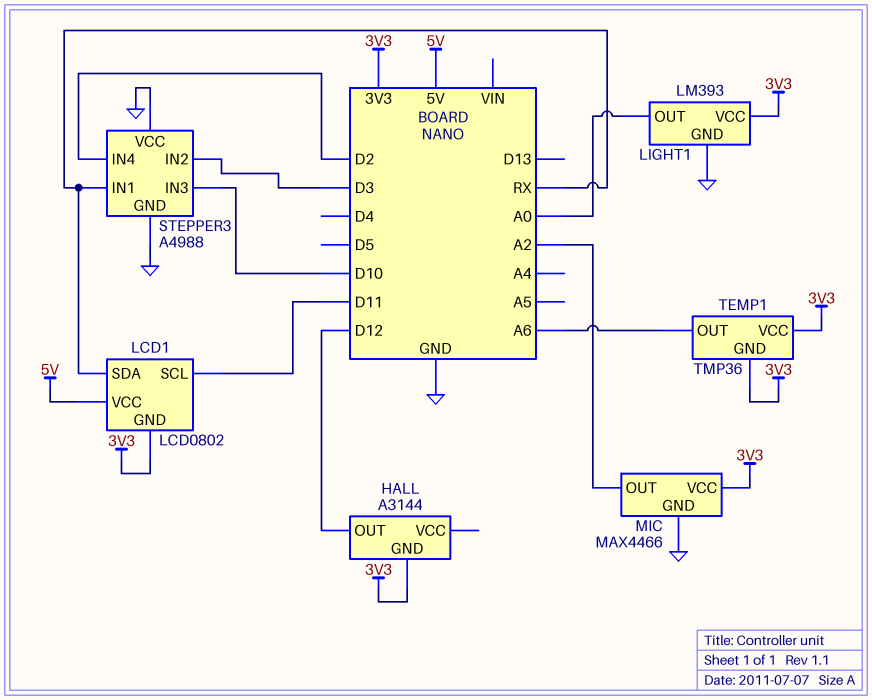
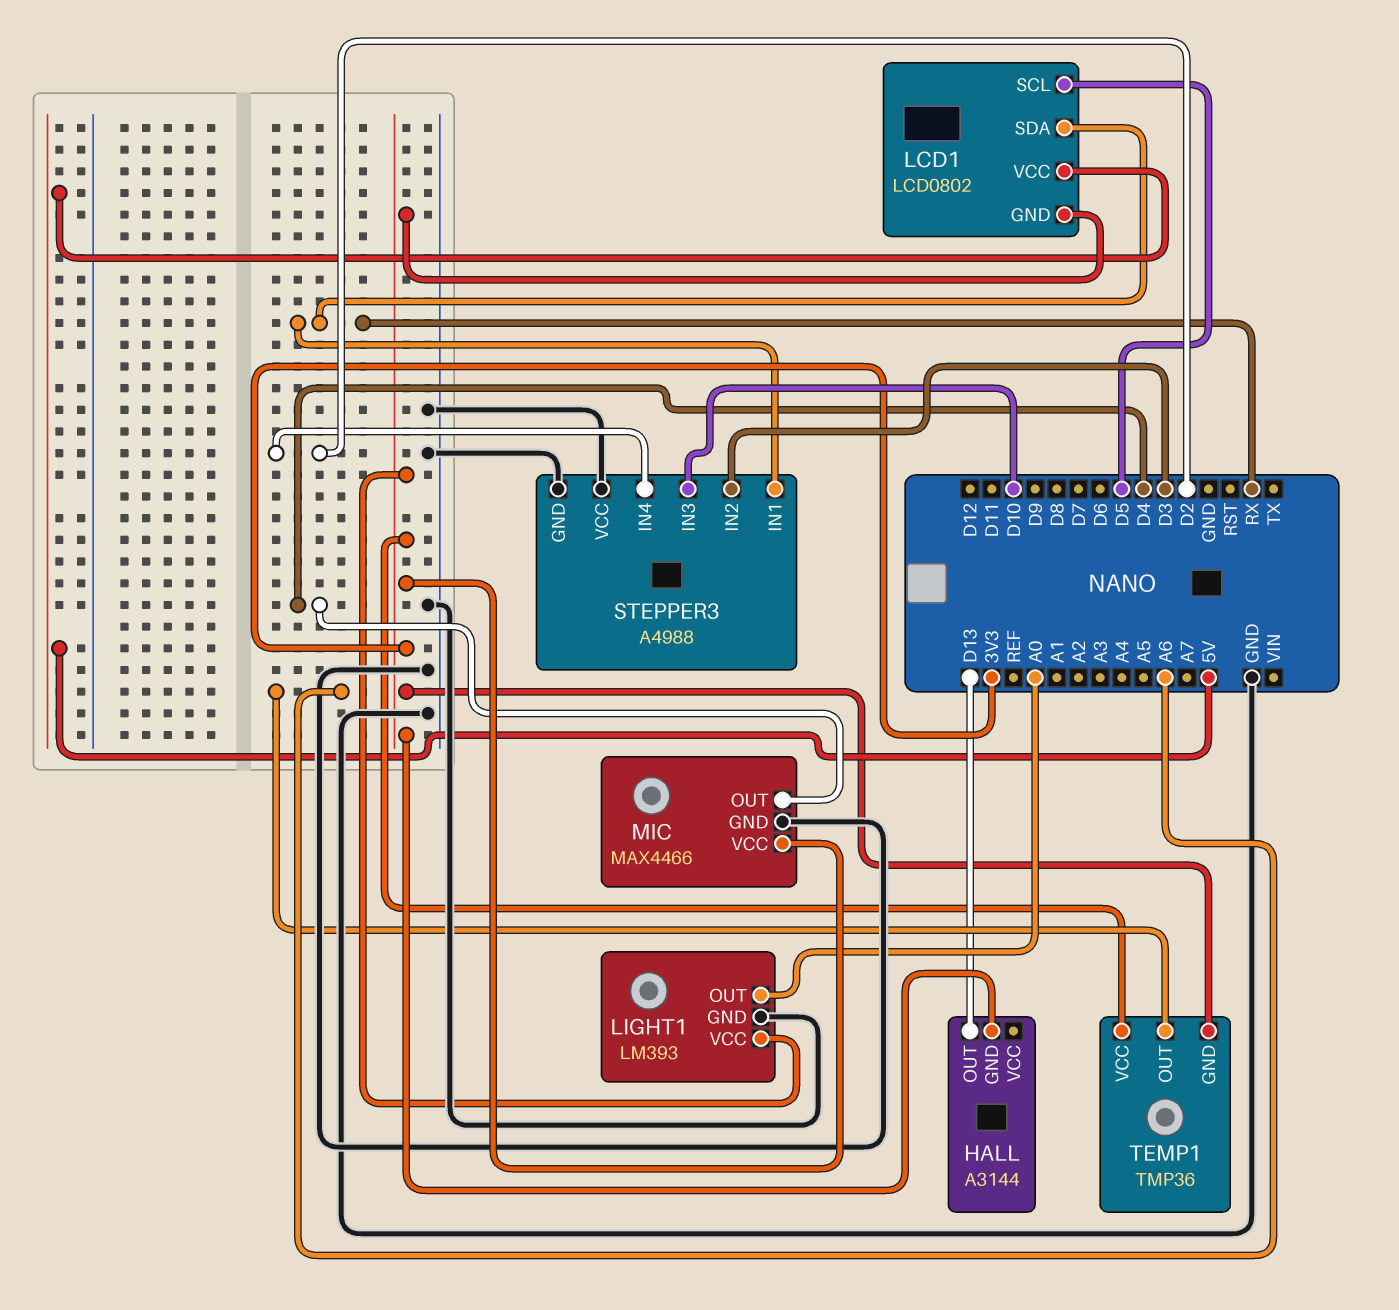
HALL pin OUT: D12 -> D13
LCD1 pin SCL: D11 -> D5
MIC pin OUT: A2 -> D4

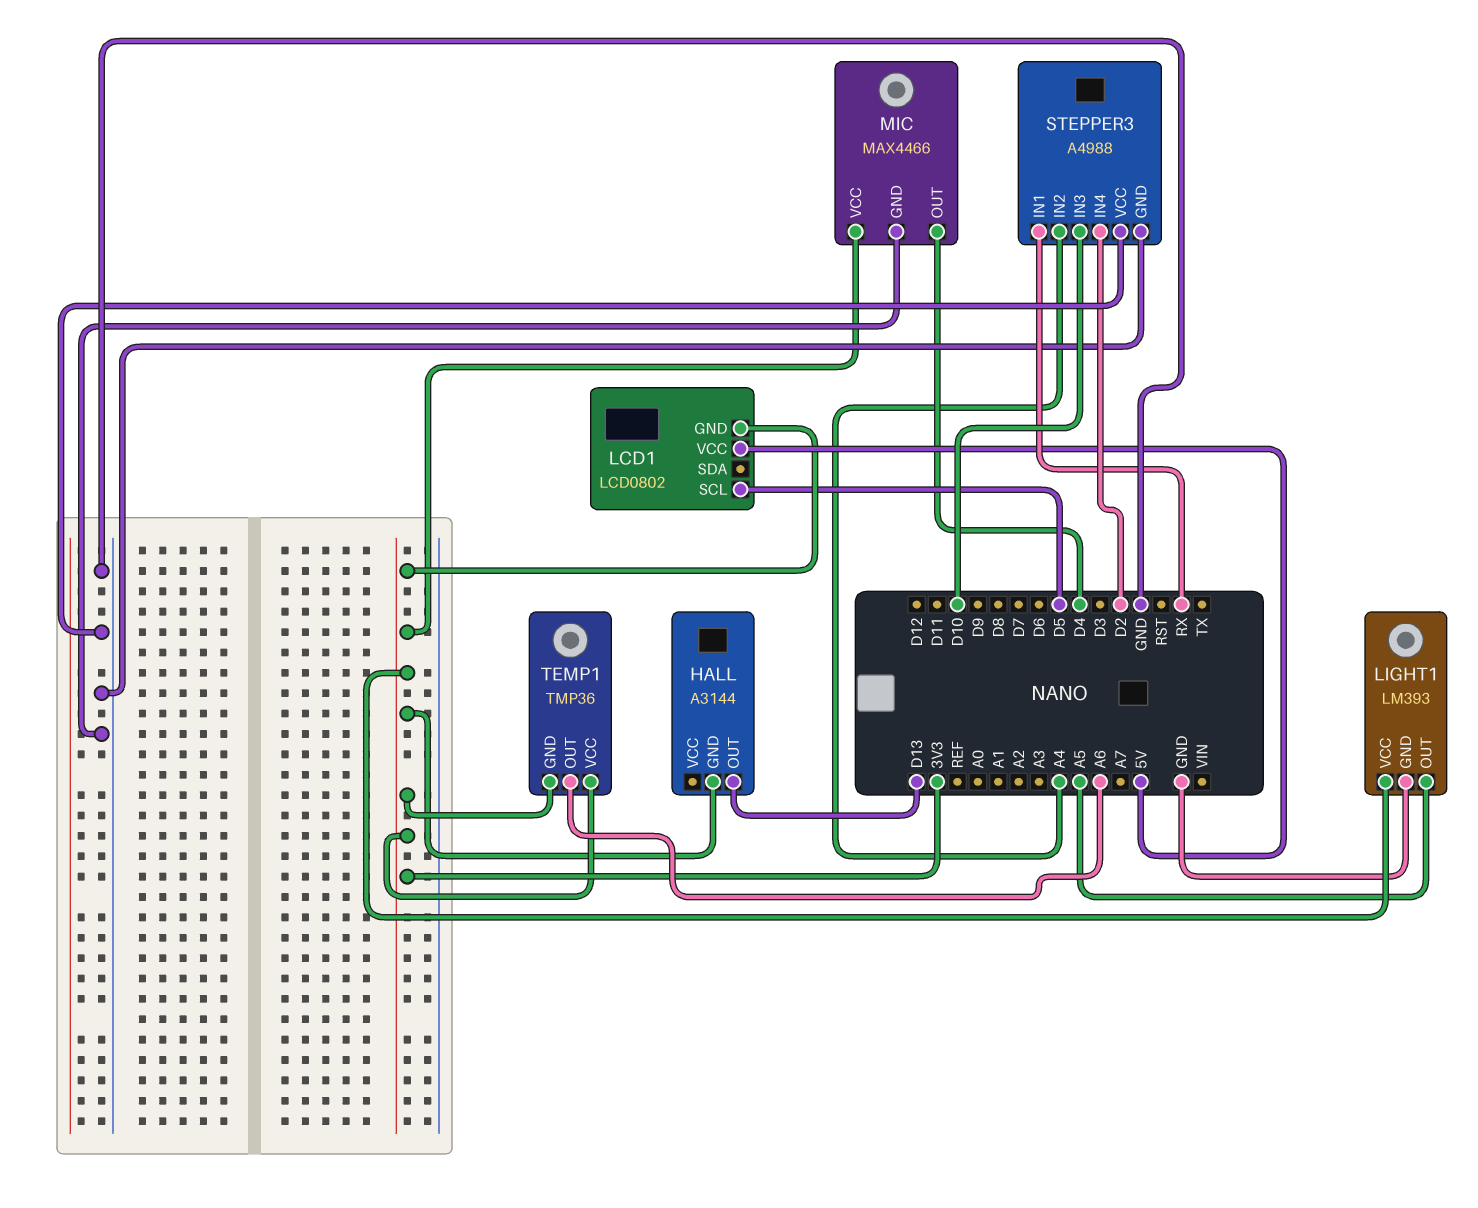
LCD1 pin SDA: RX -> none
LIGHT1 pin OUT: A0 -> A5
STEPPER3 pin IN2: D3 -> A4

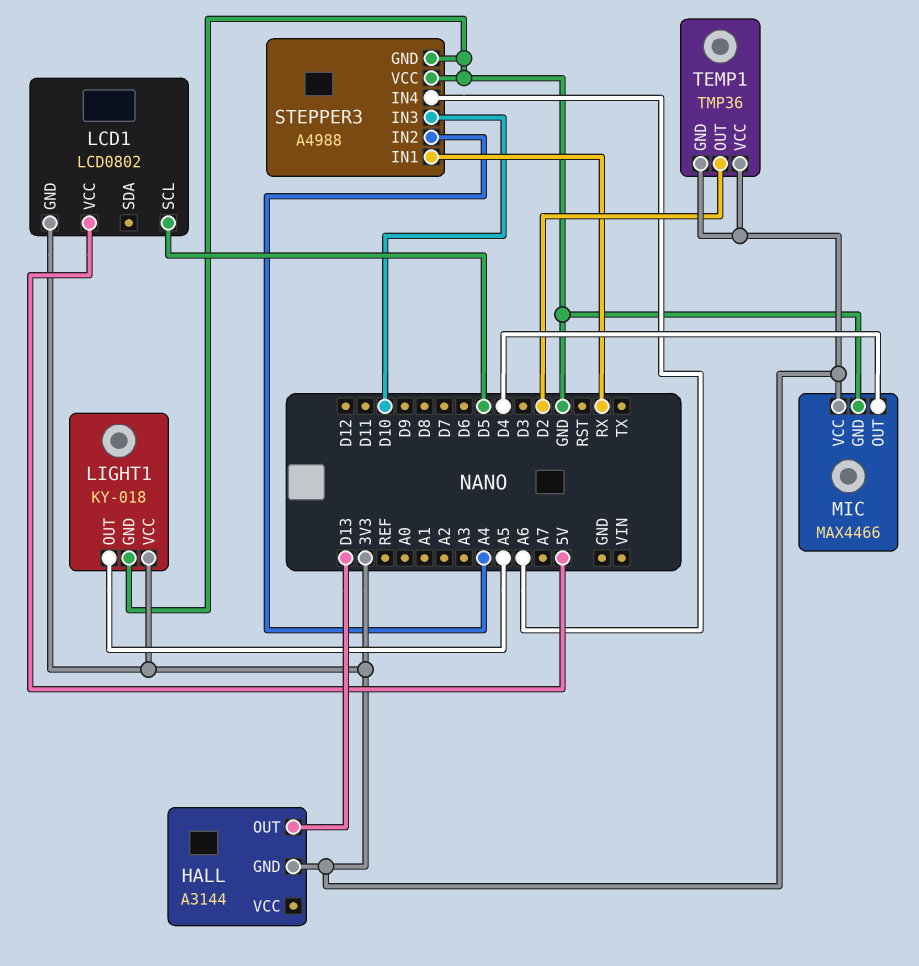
LIGHT1: LM393 -> KY-018
STEPPER3 pin IN4: D2 -> A6
TEMP1 pin OUT: A6 -> D2

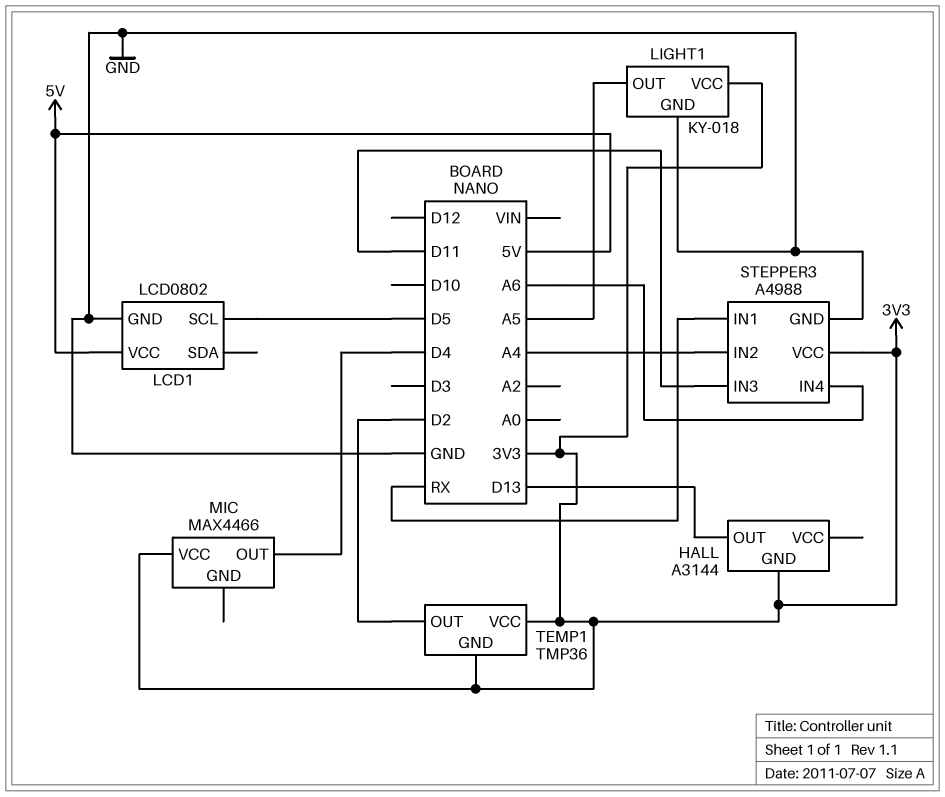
LCD1 pin GND: 3V3 -> GND
MIC pin GND: GND -> none
STEPPER3 pin IN3: D10 -> D11
STEPPER3 pin VCC: GND -> 3V3

